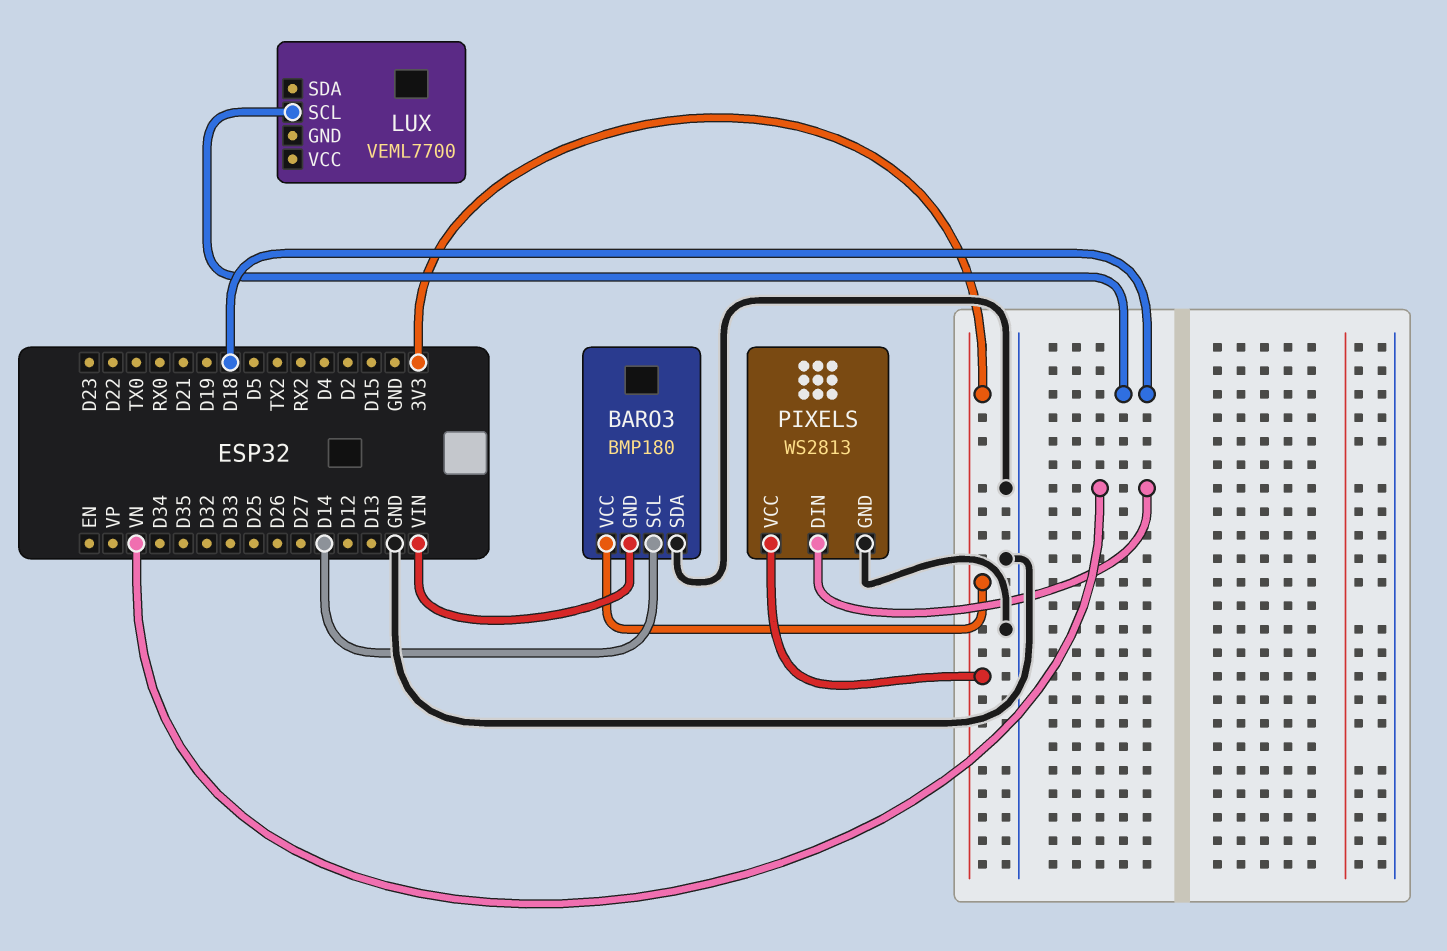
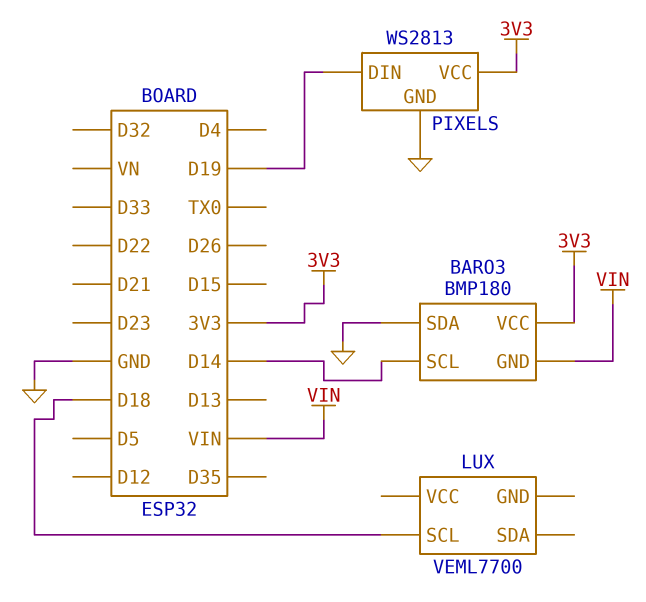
PIXELS pin DIN: VN -> D19

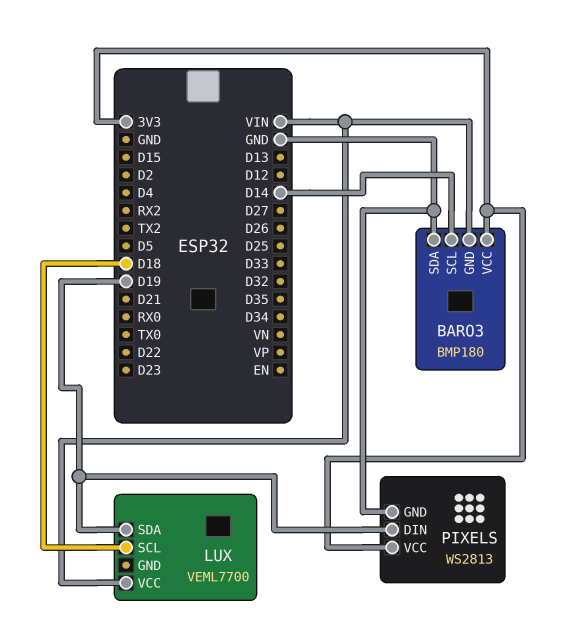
LUX pin SDA: none -> D19
LUX pin VCC: none -> VIN

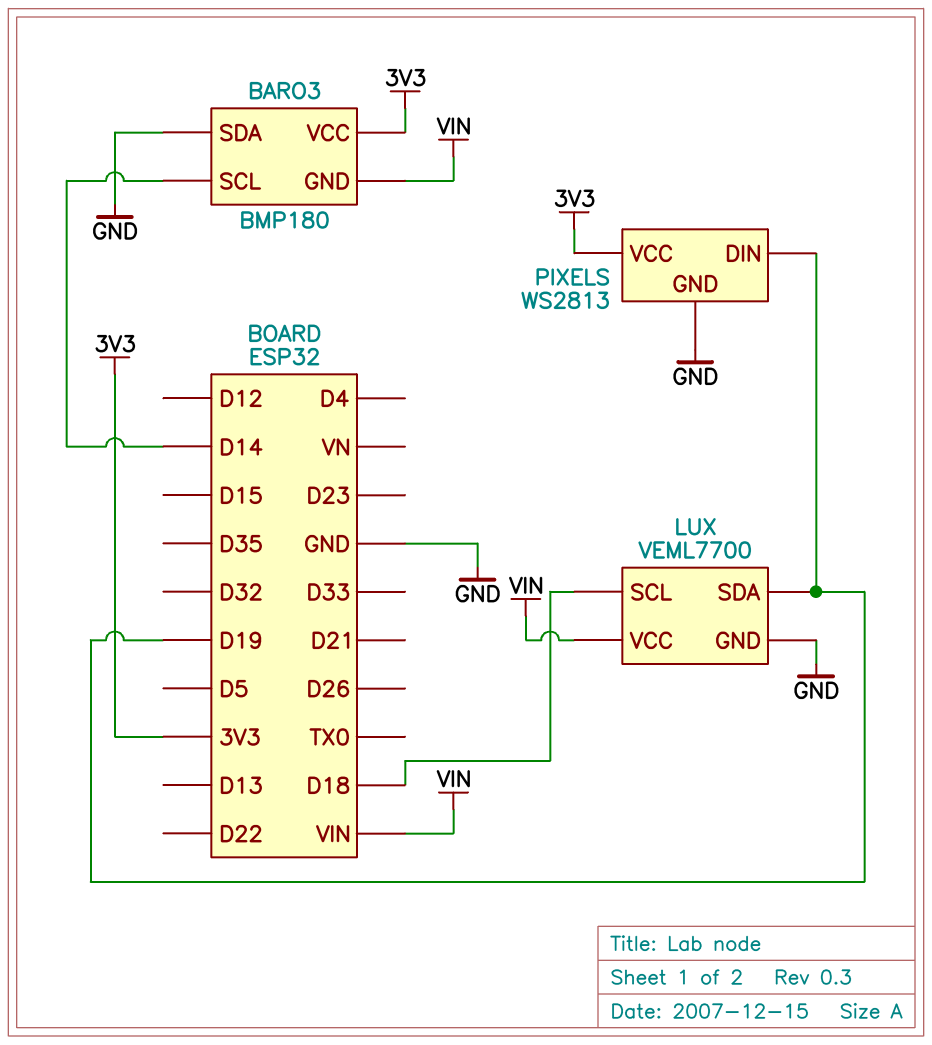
LUX pin GND: none -> GND

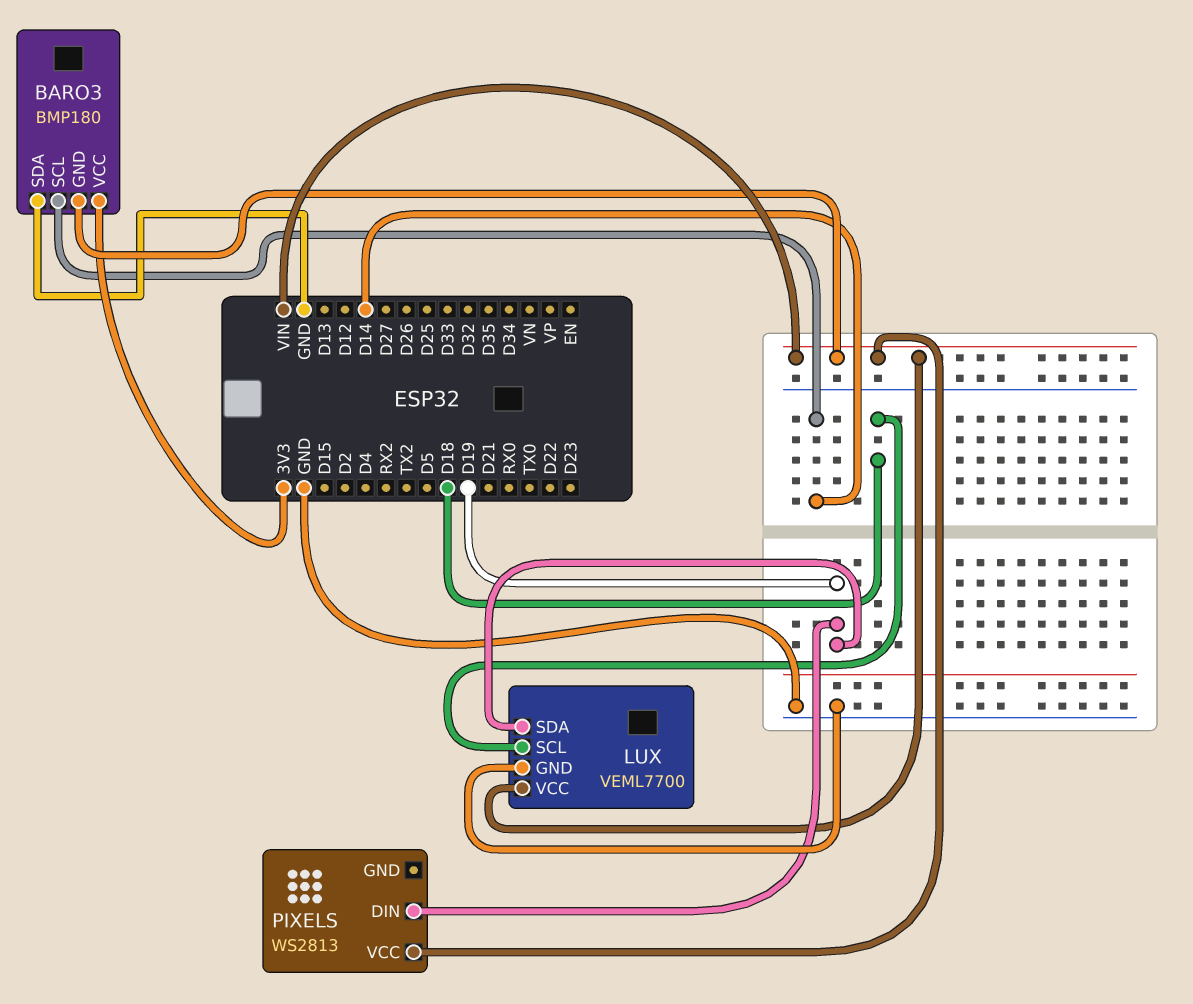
PIXELS pin GND: GND -> none
PIXELS pin VCC: 3V3 -> VIN

